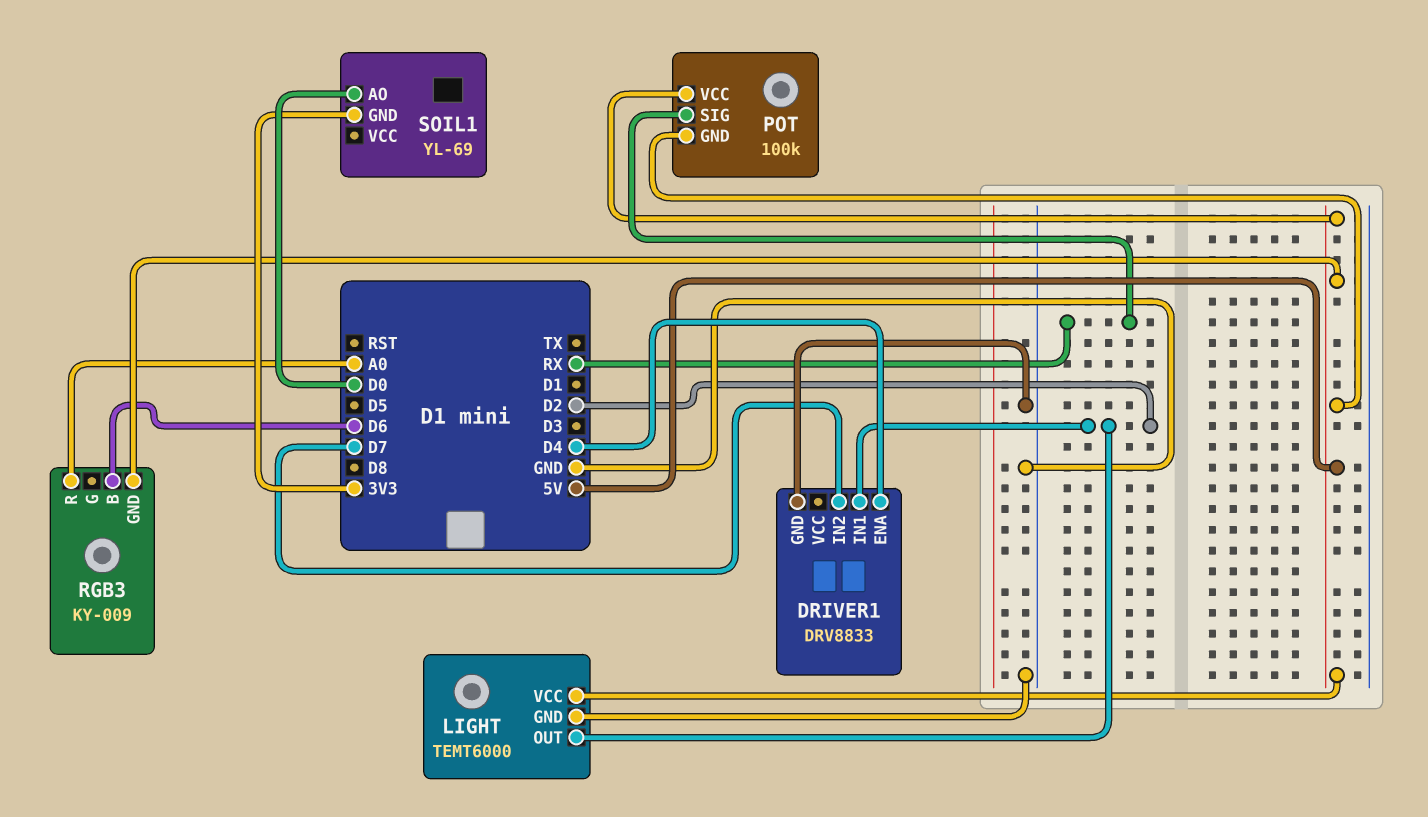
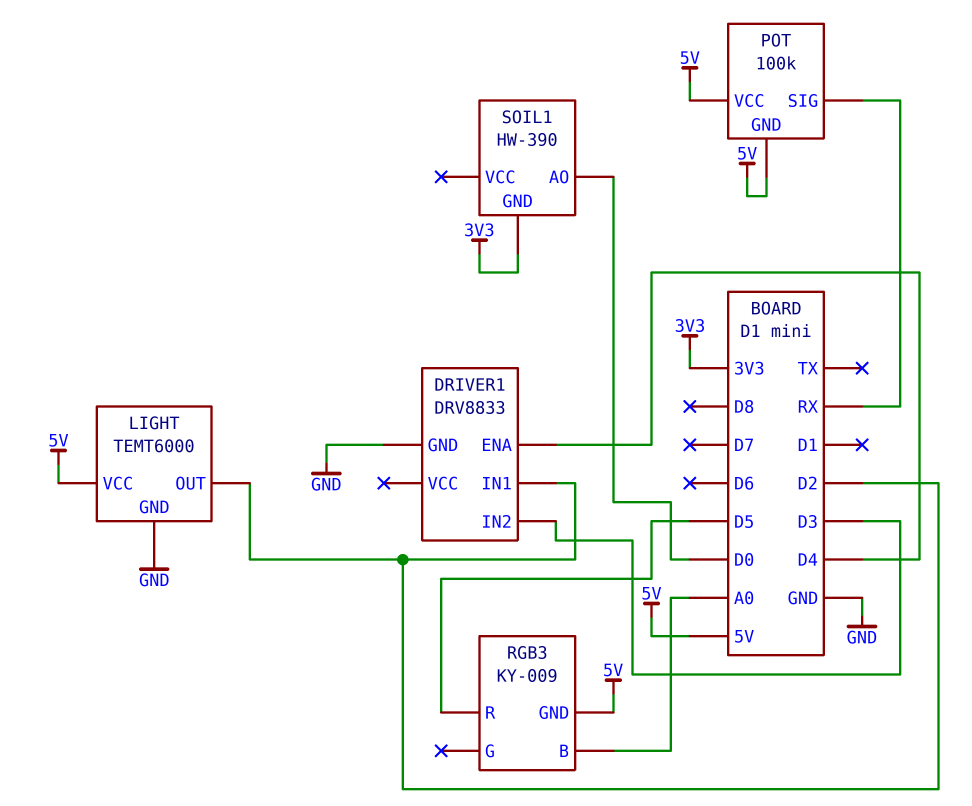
DRIVER1 pin IN2: D7 -> D3
RGB3 pin B: D6 -> A0
RGB3 pin R: A0 -> D5
SOIL1: YL-69 -> HW-390

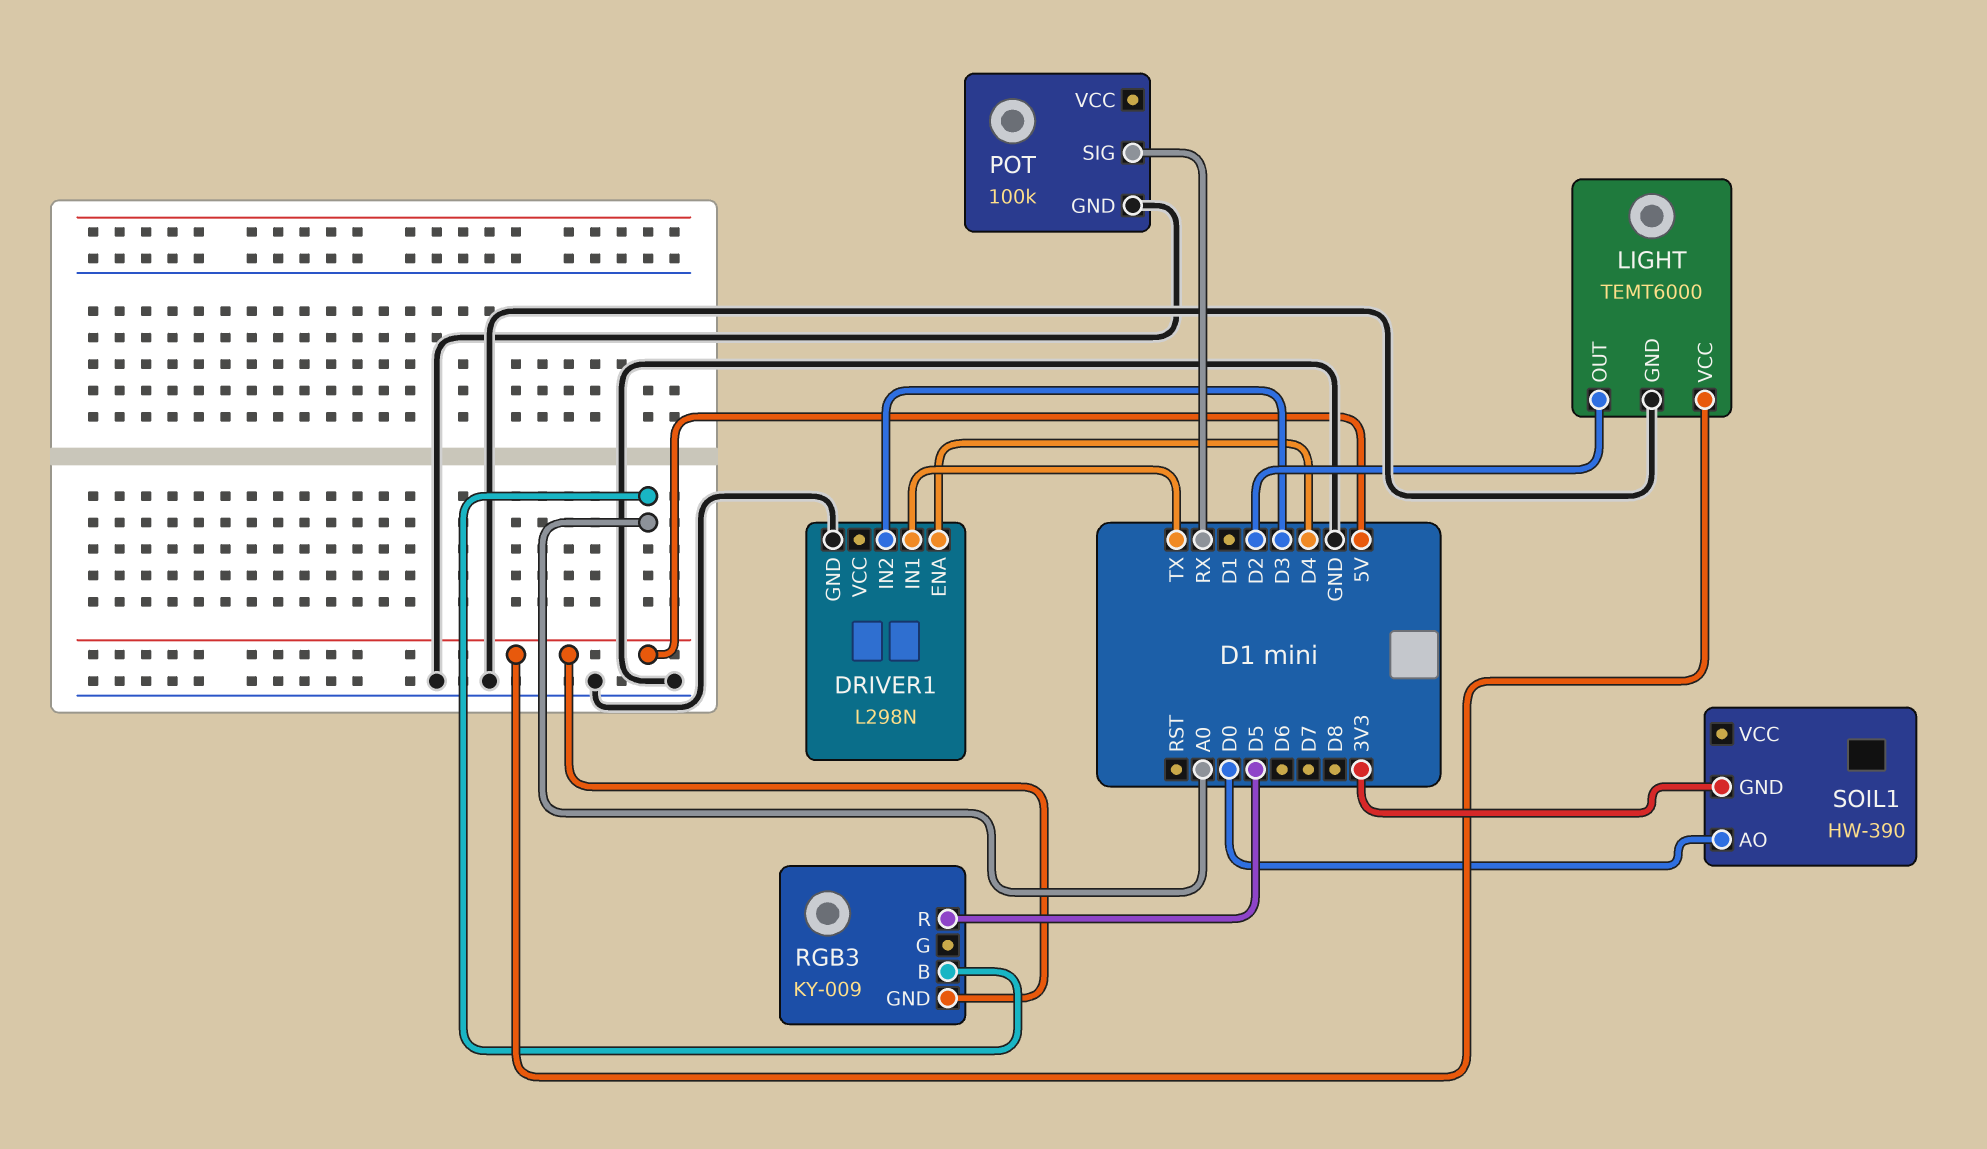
DRIVER1: DRV8833 -> L298N
DRIVER1 pin IN1: D2 -> TX
POT pin GND: 5V -> GND
POT pin VCC: 5V -> none

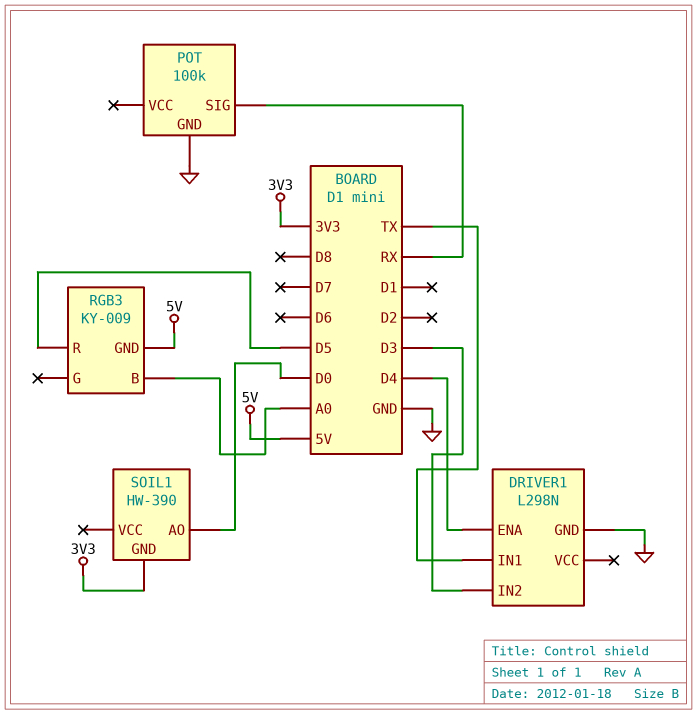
LIGHT: TEMT6000 -> none
LIGHT pin GND: GND -> none
LIGHT pin OUT: D2 -> none
LIGHT pin VCC: 5V -> none

